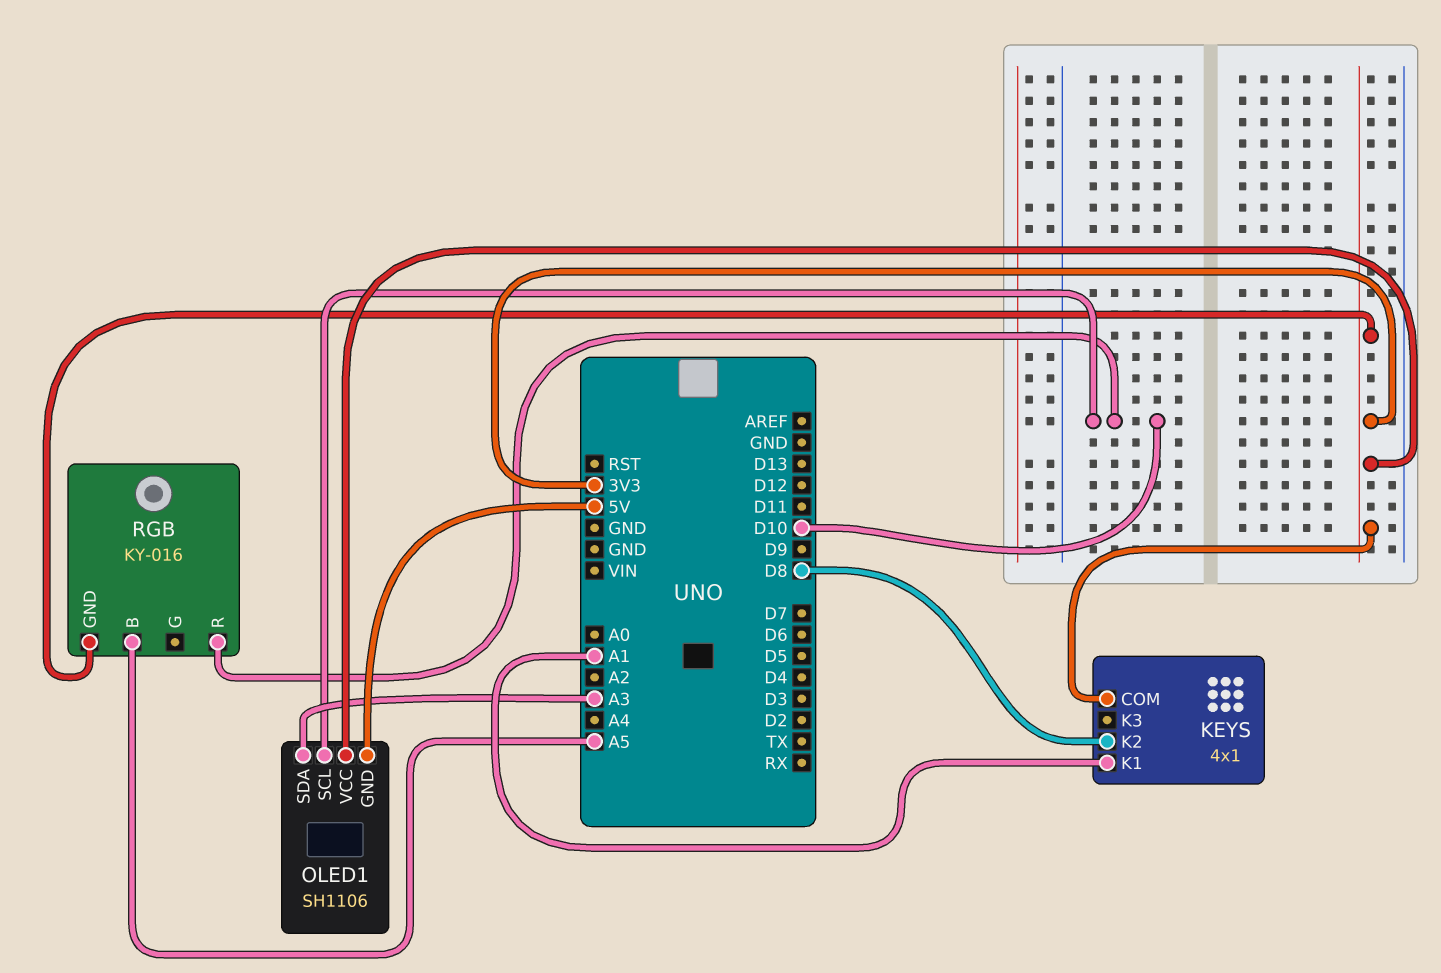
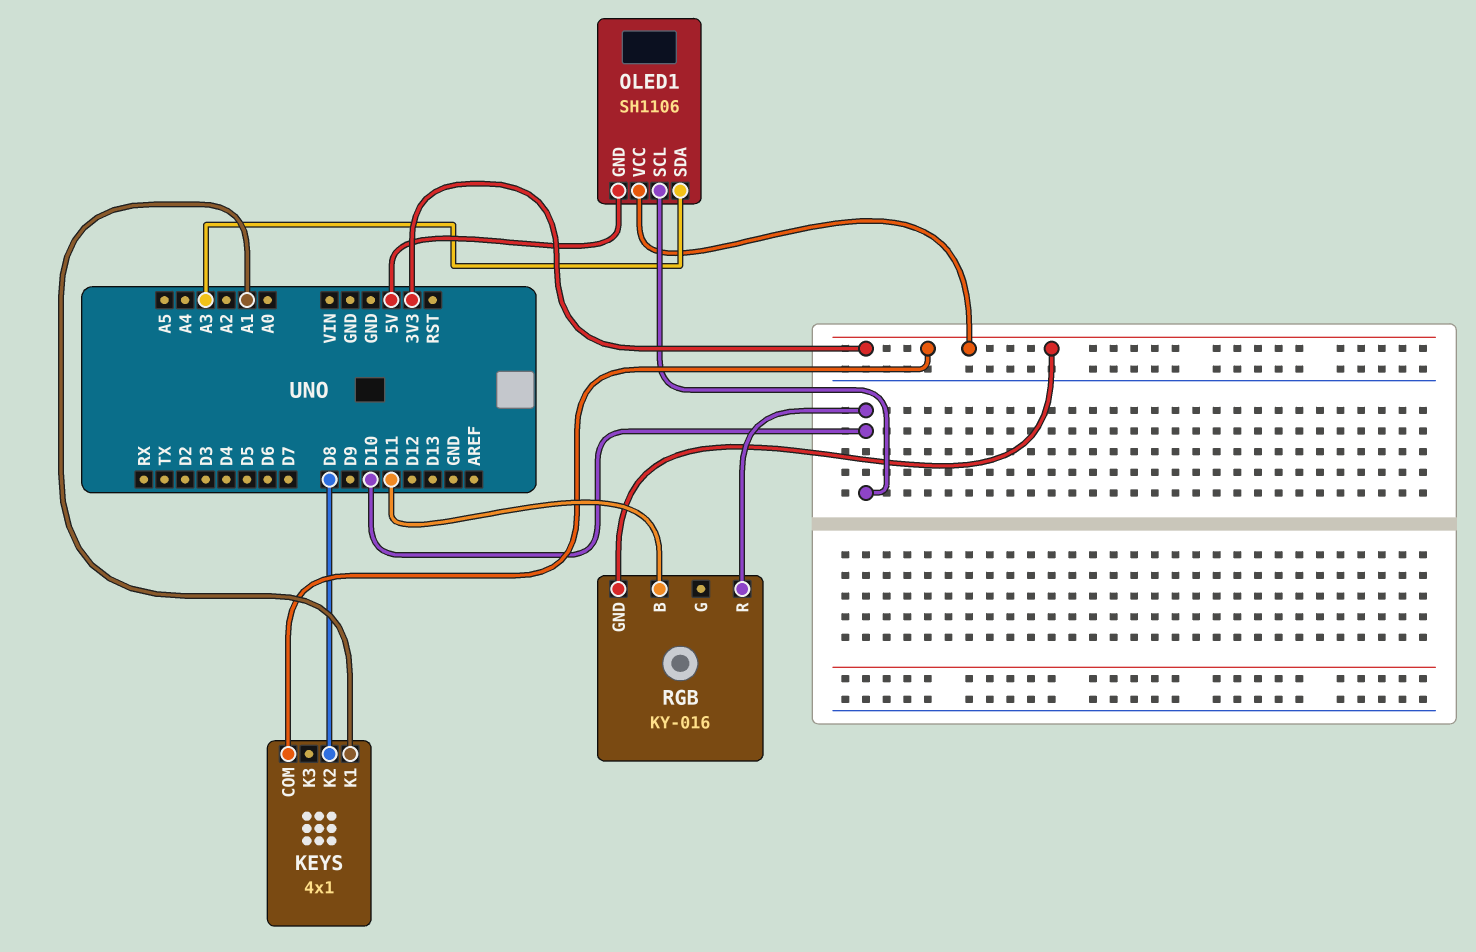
RGB pin B: A5 -> D11

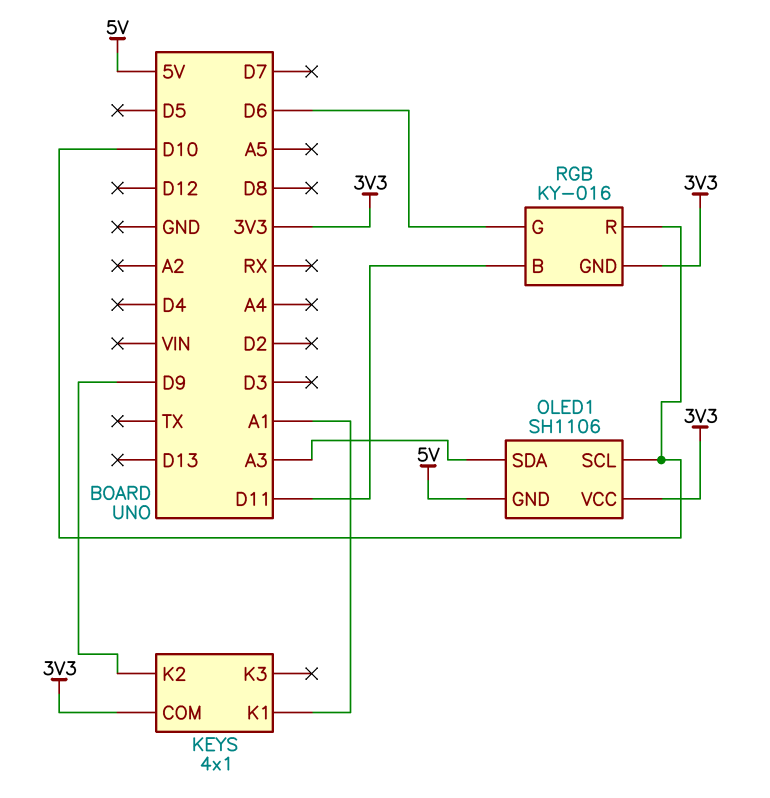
KEYS pin K2: D8 -> D9
RGB pin G: none -> D6

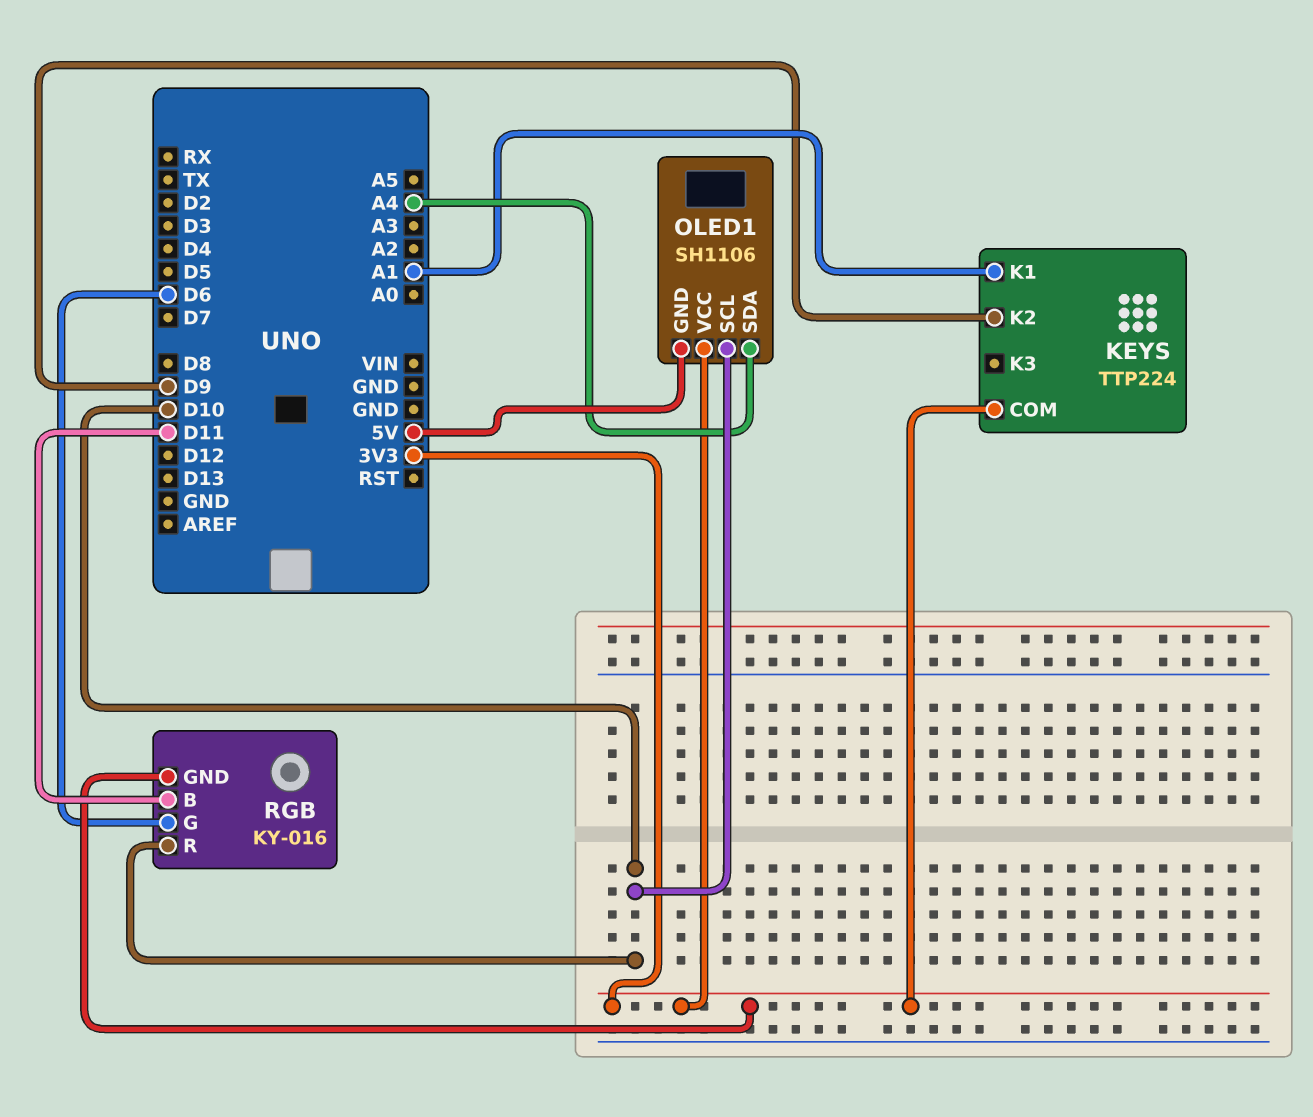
KEYS: 4x1 -> TTP224
OLED1 pin SDA: A3 -> A4

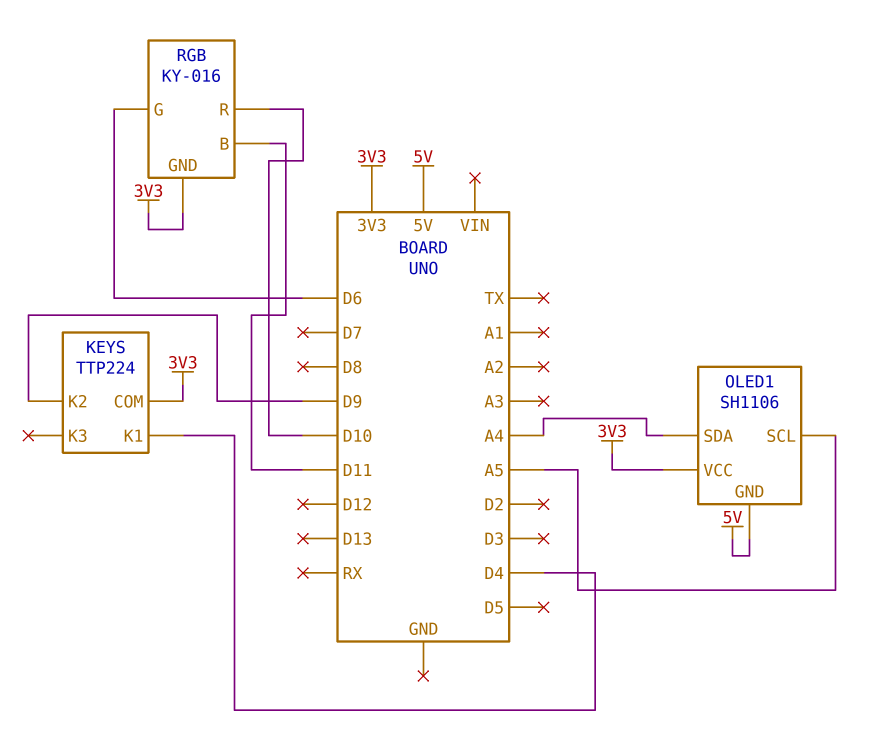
KEYS pin K1: A1 -> D4
OLED1 pin SCL: D10 -> A5

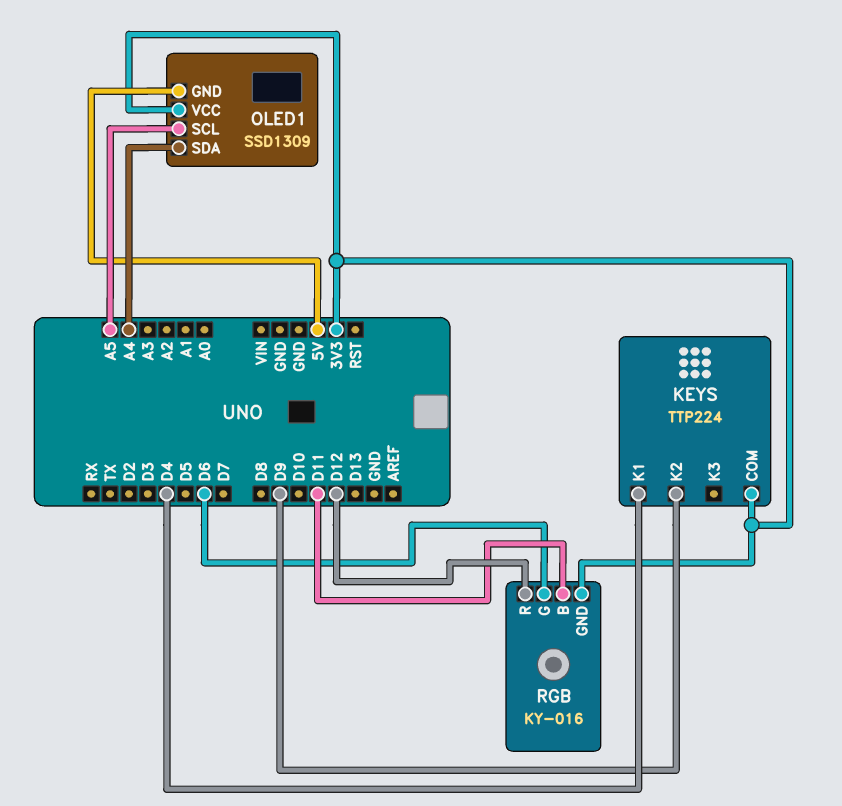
OLED1: SH1106 -> SSD1309
RGB pin R: D10 -> D12

